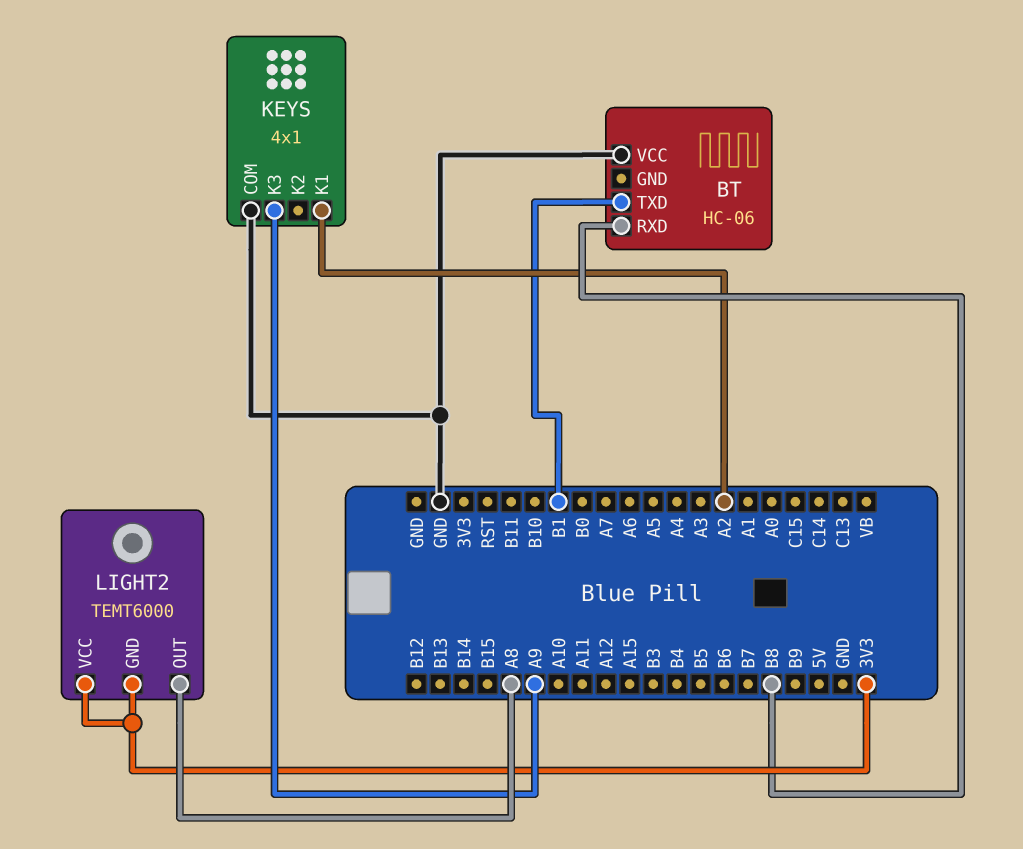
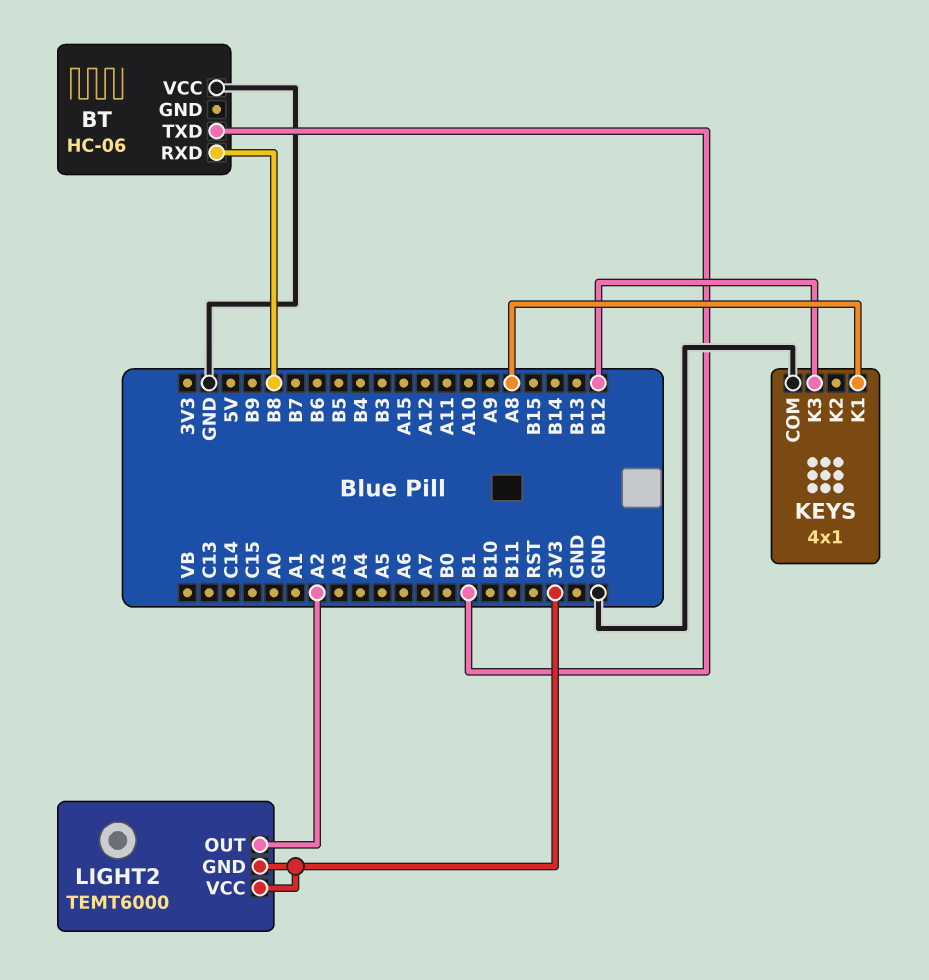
KEYS pin K1: A2 -> A8
KEYS pin K3: A9 -> B12
LIGHT2 pin OUT: A8 -> A2

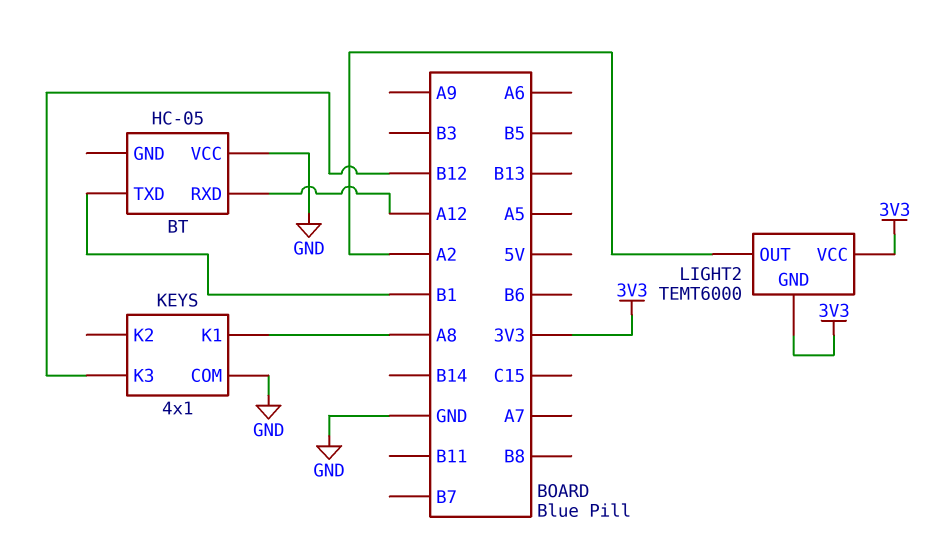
BT: HC-06 -> HC-05
BT pin RXD: B8 -> A12

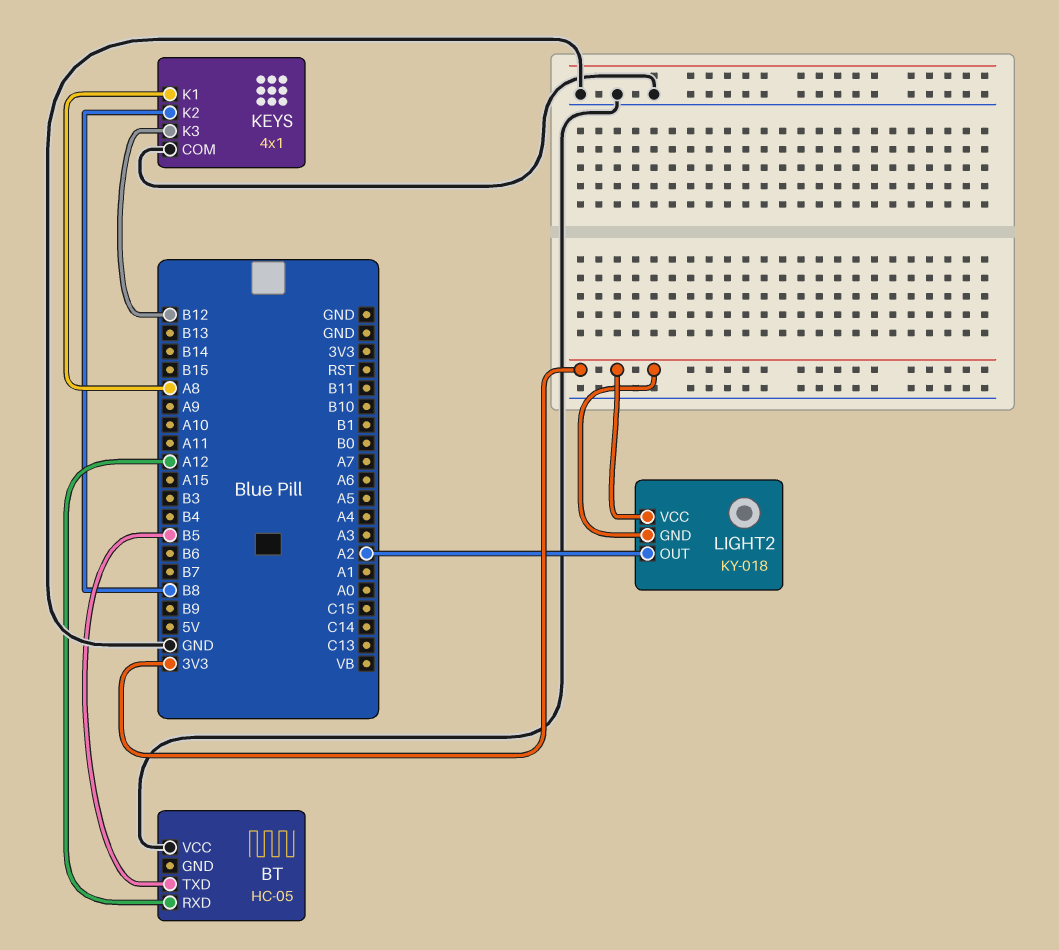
BT pin TXD: B1 -> B5
KEYS pin K2: none -> B8
LIGHT2: TEMT6000 -> KY-018

